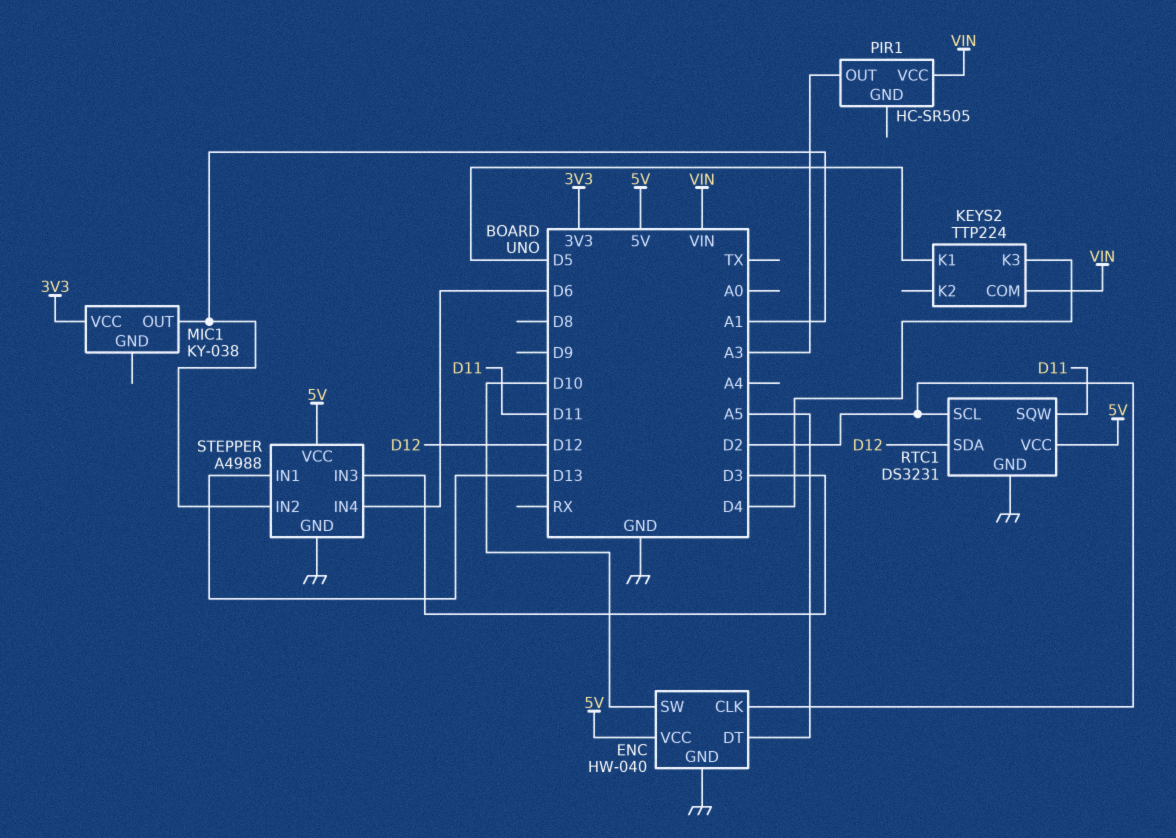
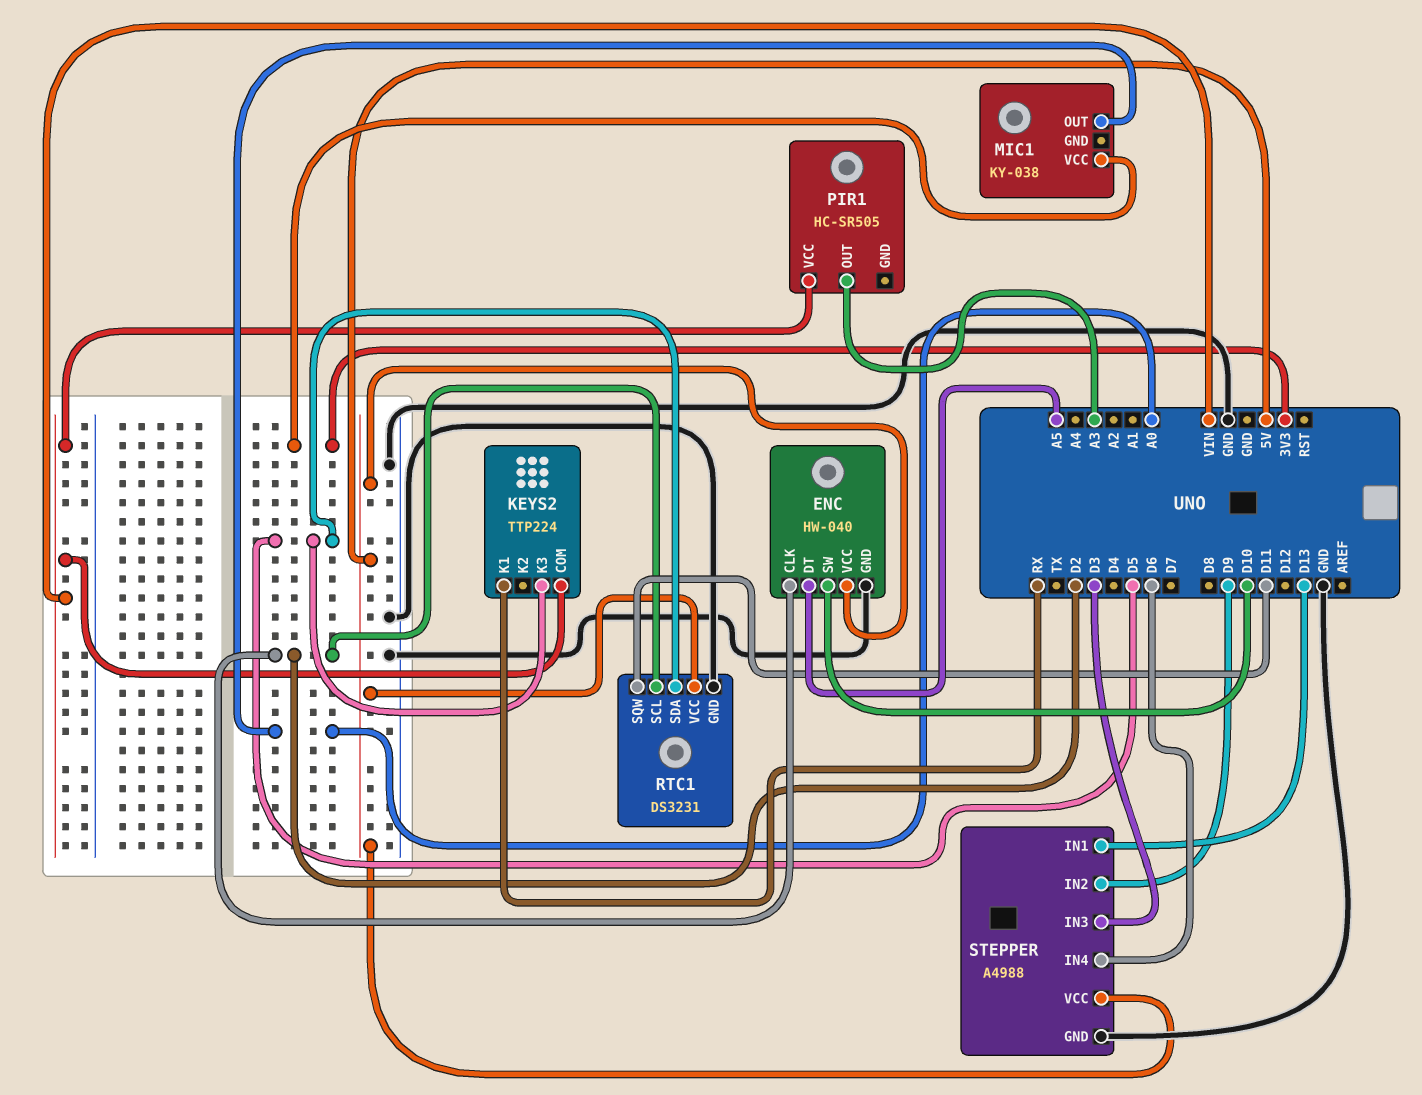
KEYS2 pin K1: D5 -> RX
KEYS2 pin K3: D4 -> D5
MIC1 pin OUT: A1 -> A0
RTC1 pin SDA: D12 -> D5
STEPPER pin IN2: A1 -> D9

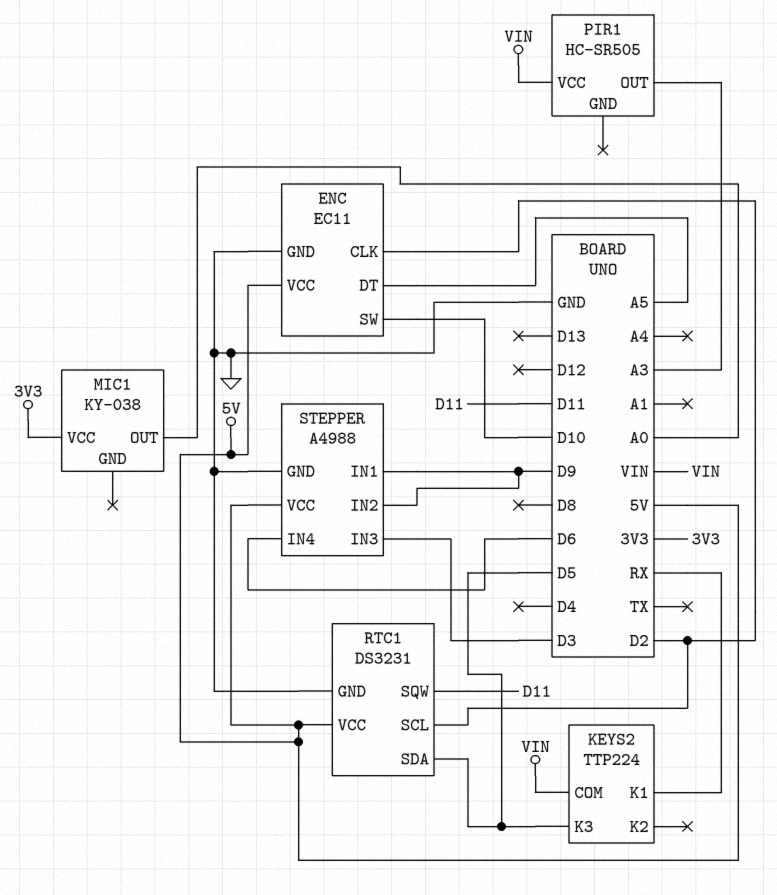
ENC: HW-040 -> EC11
STEPPER pin IN1: D13 -> D9

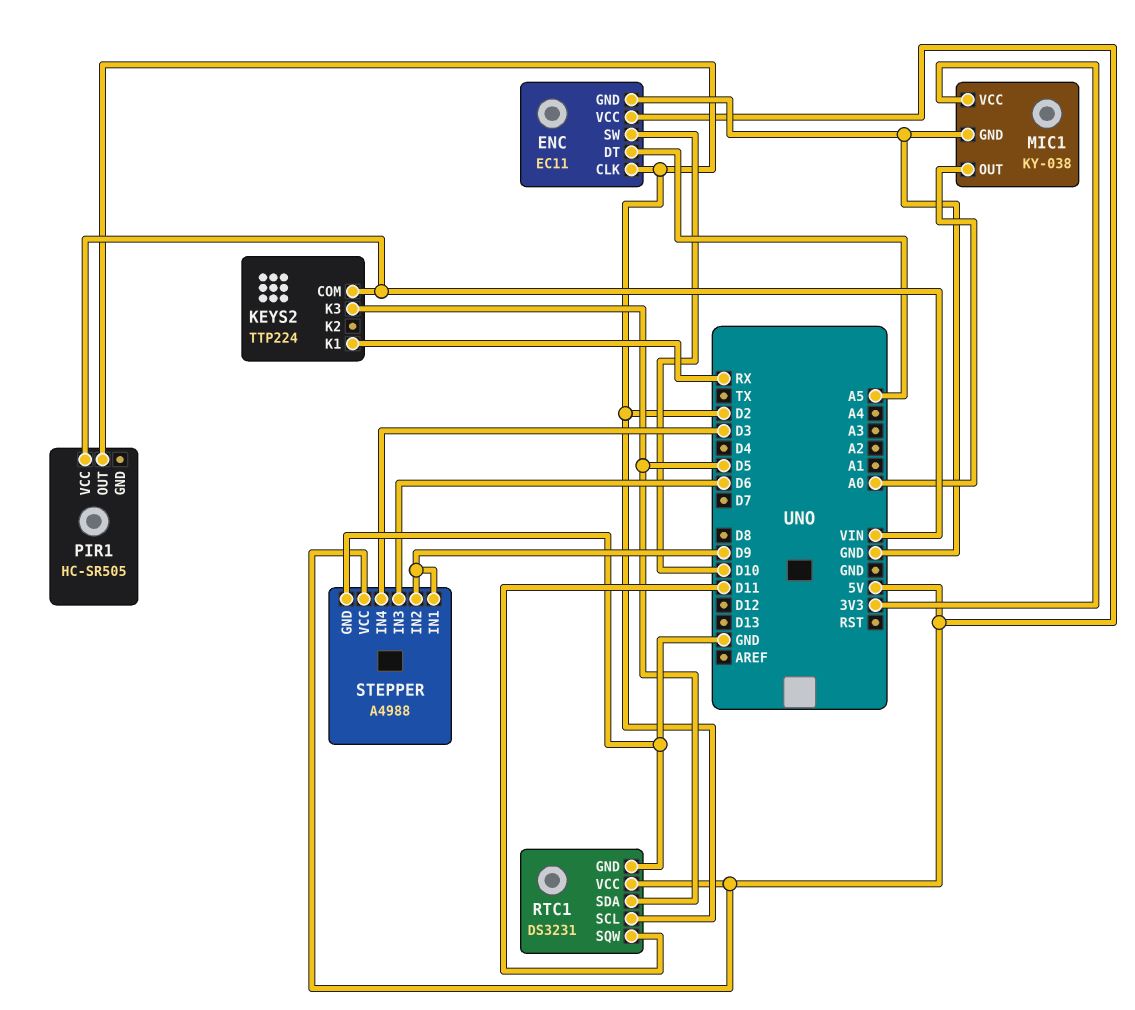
MIC1 pin GND: none -> GND
PIR1 pin OUT: A3 -> D2
STEPPER pin IN3: D3 -> D6
STEPPER pin IN4: D6 -> D3

